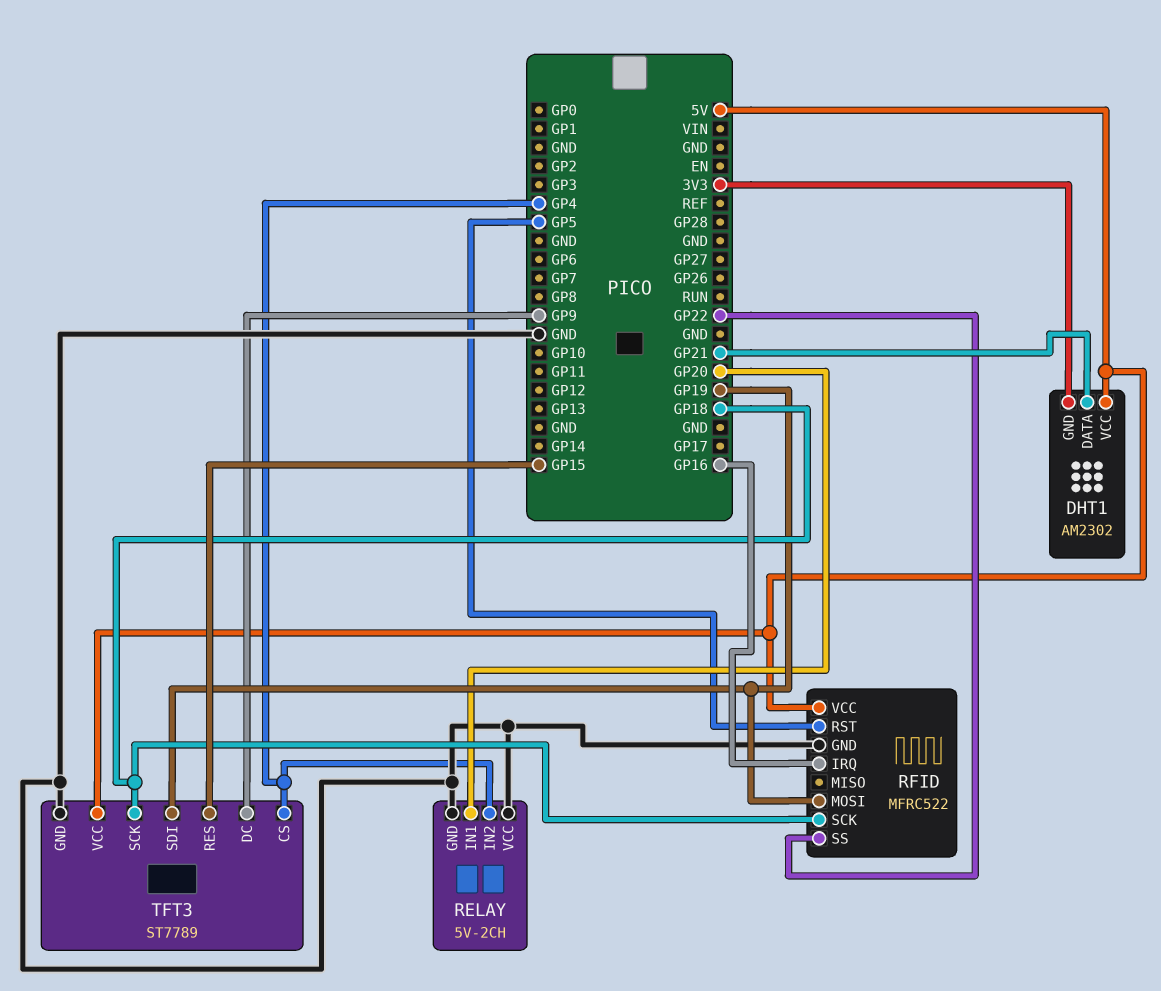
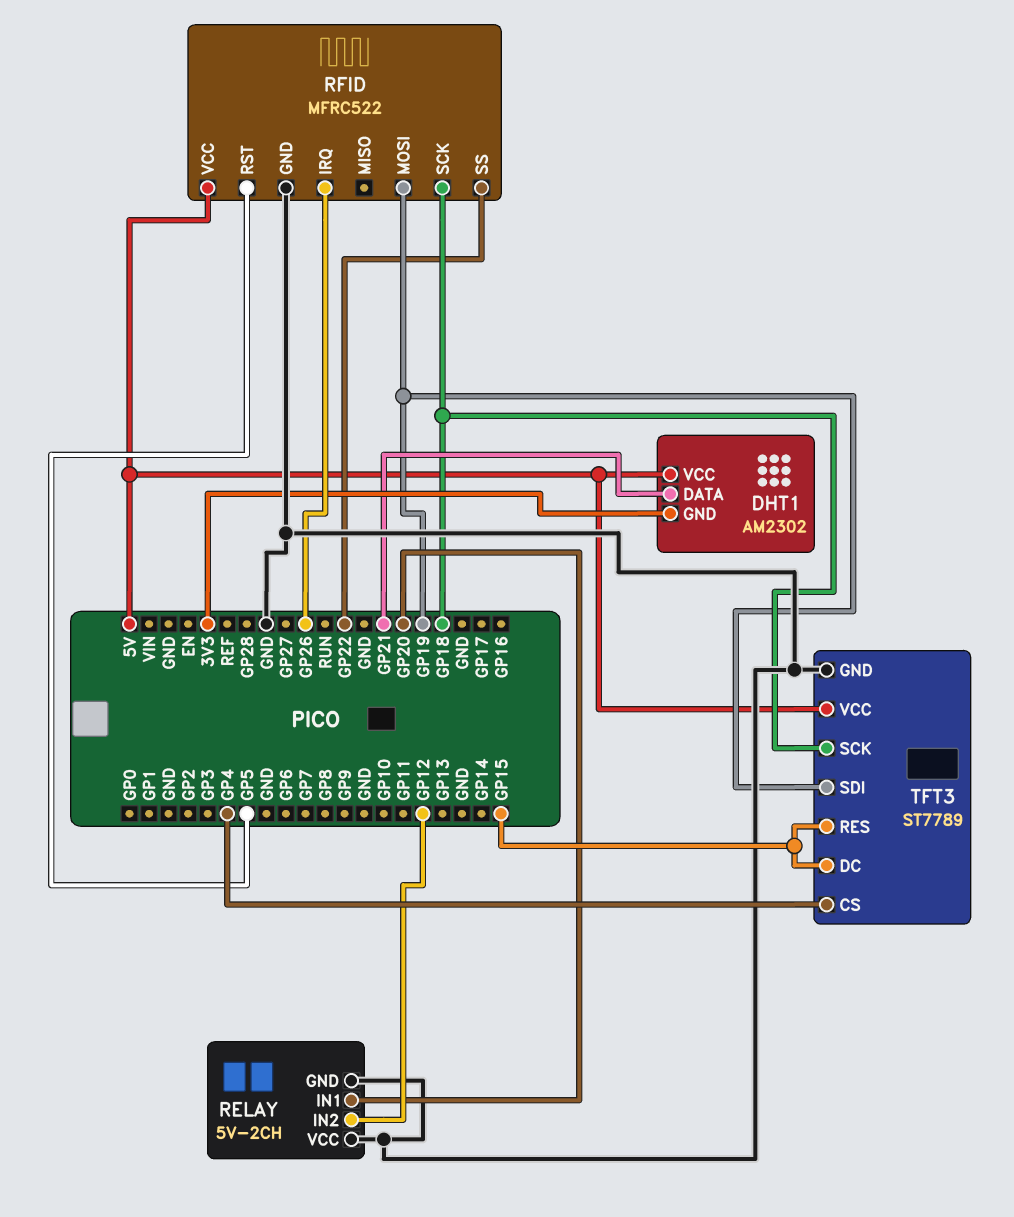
RELAY pin IN2: GP4 -> GP12
RFID pin IRQ: GP16 -> GP26
TFT3 pin DC: GP9 -> GP15

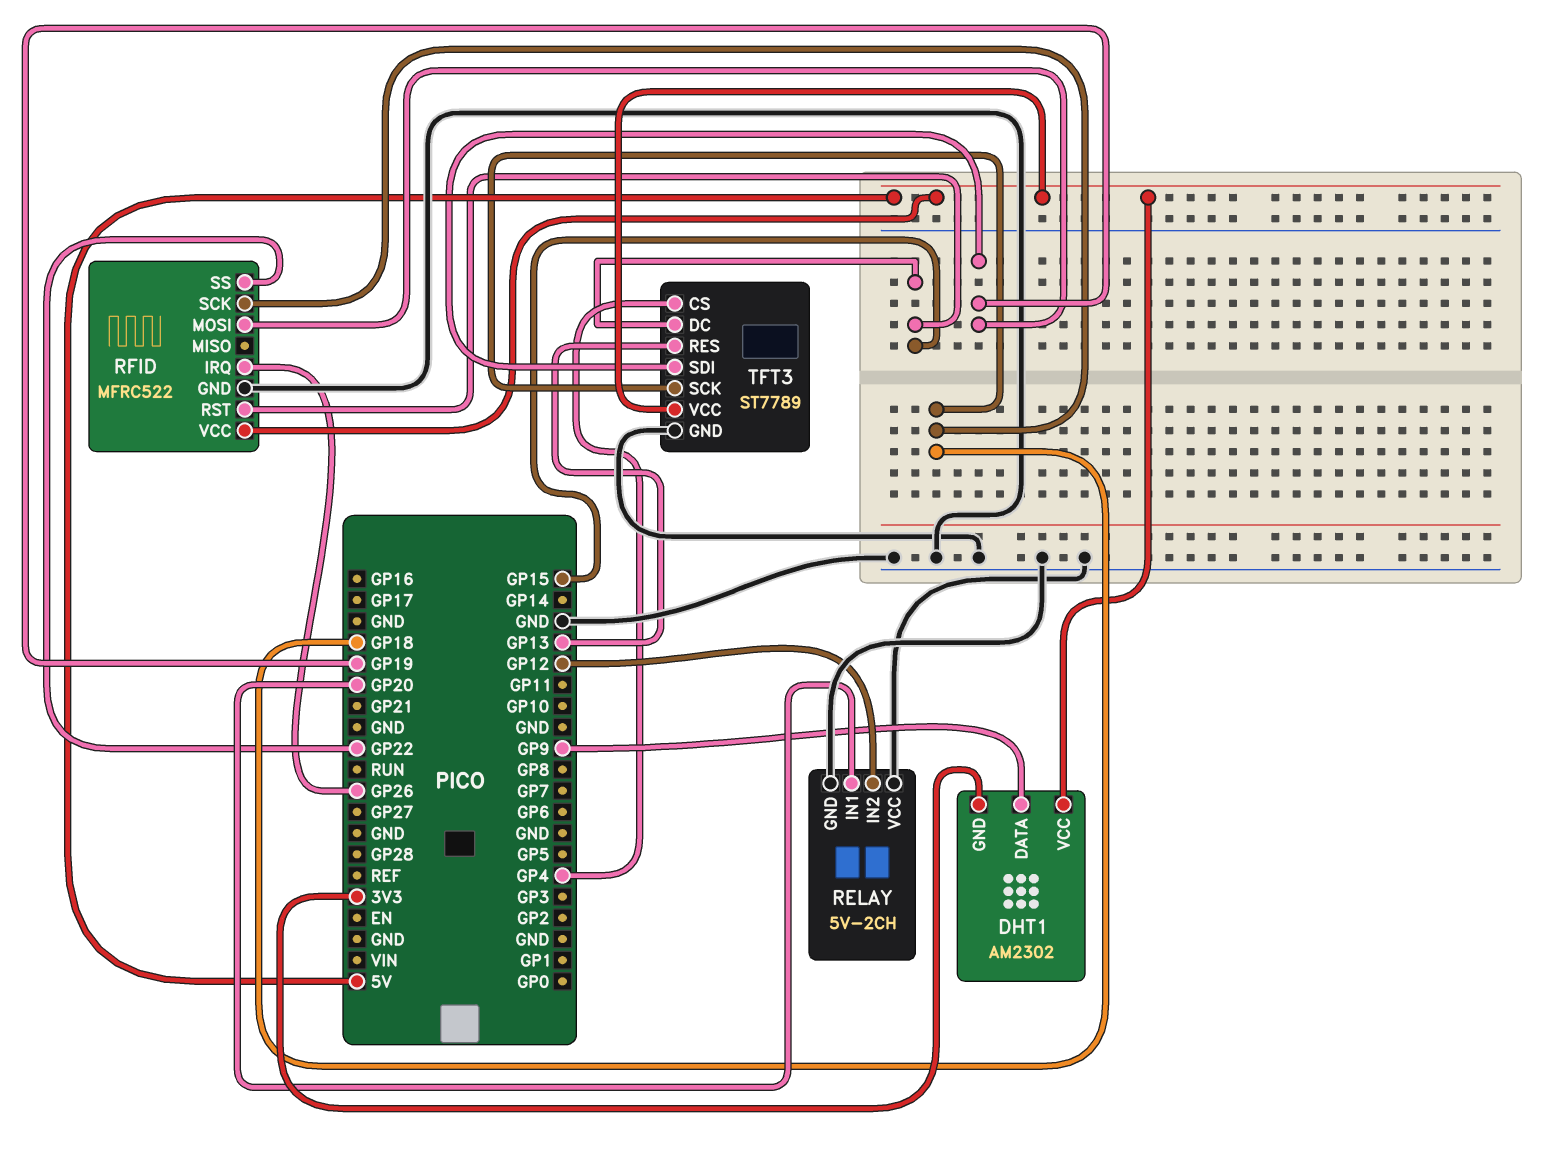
DHT1 pin DATA: GP21 -> GP9
RFID pin RST: GP5 -> GP15
TFT3 pin RES: GP15 -> GP13

